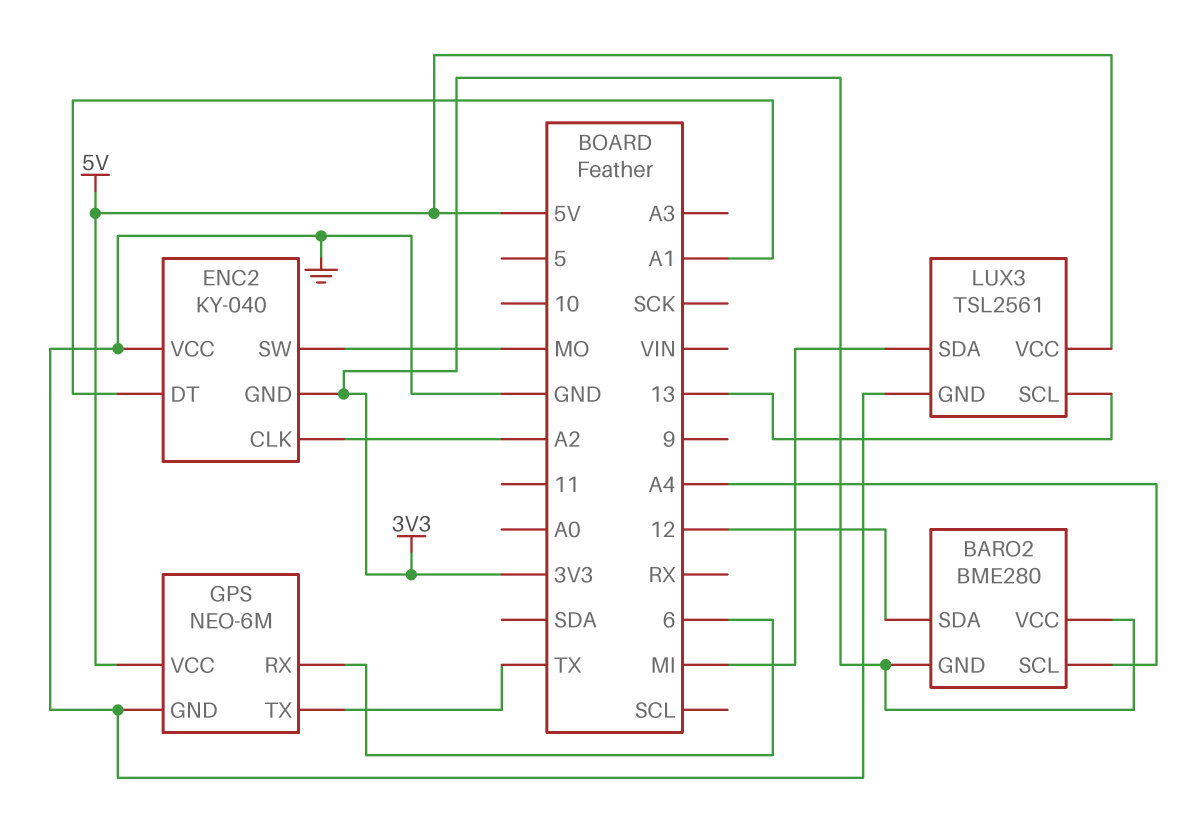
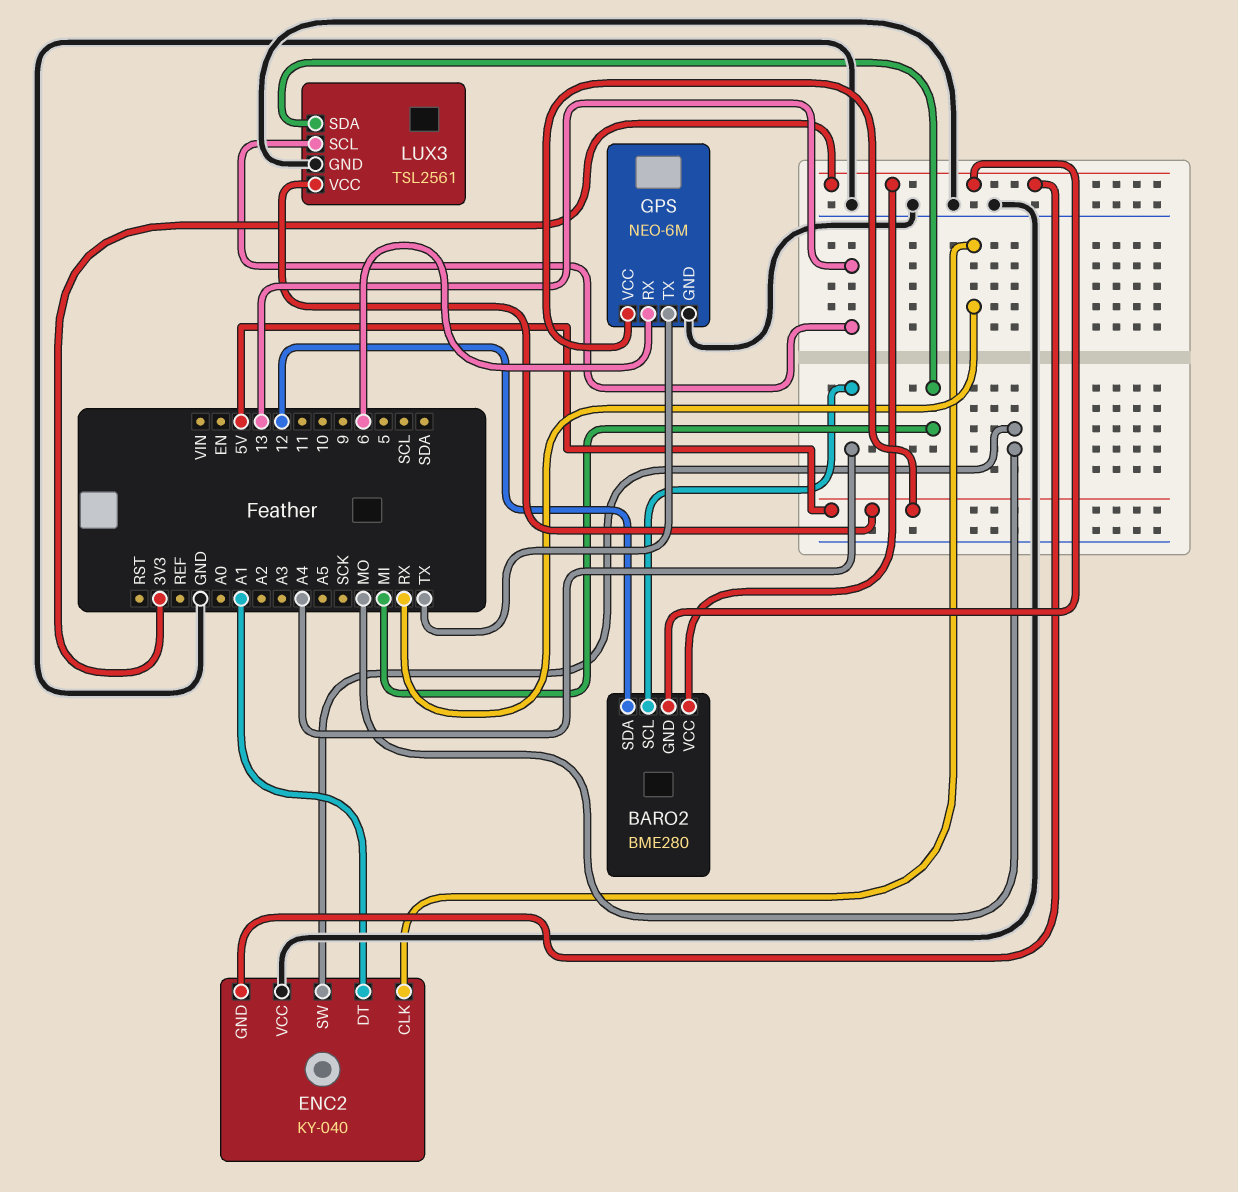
ENC2 pin CLK: A2 -> RX

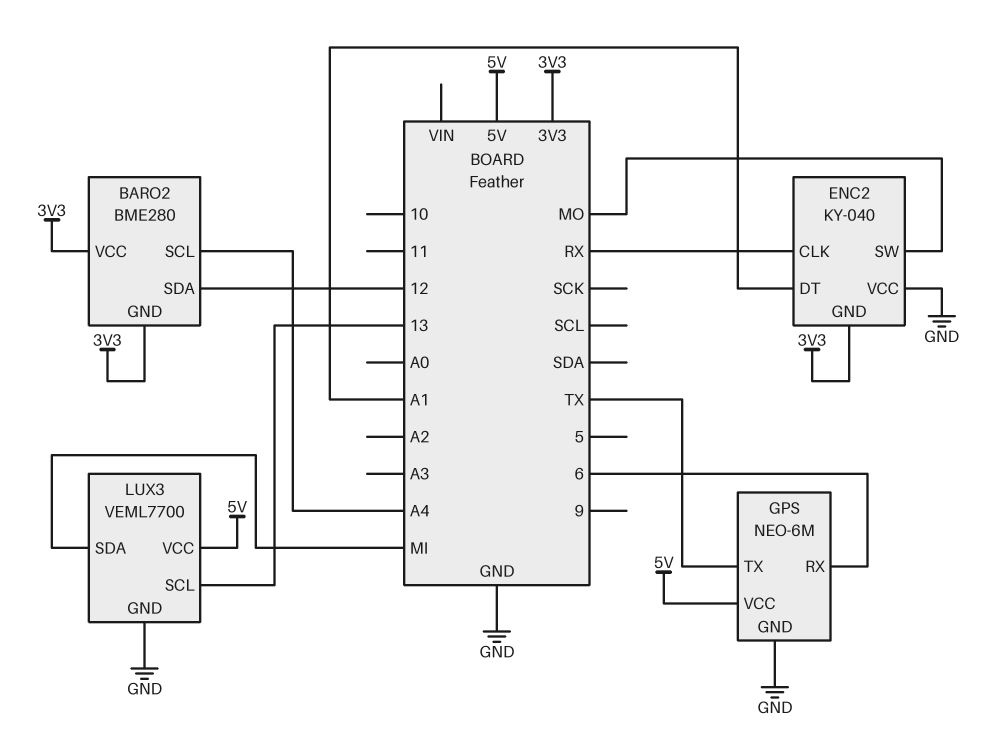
LUX3: TSL2561 -> VEML7700

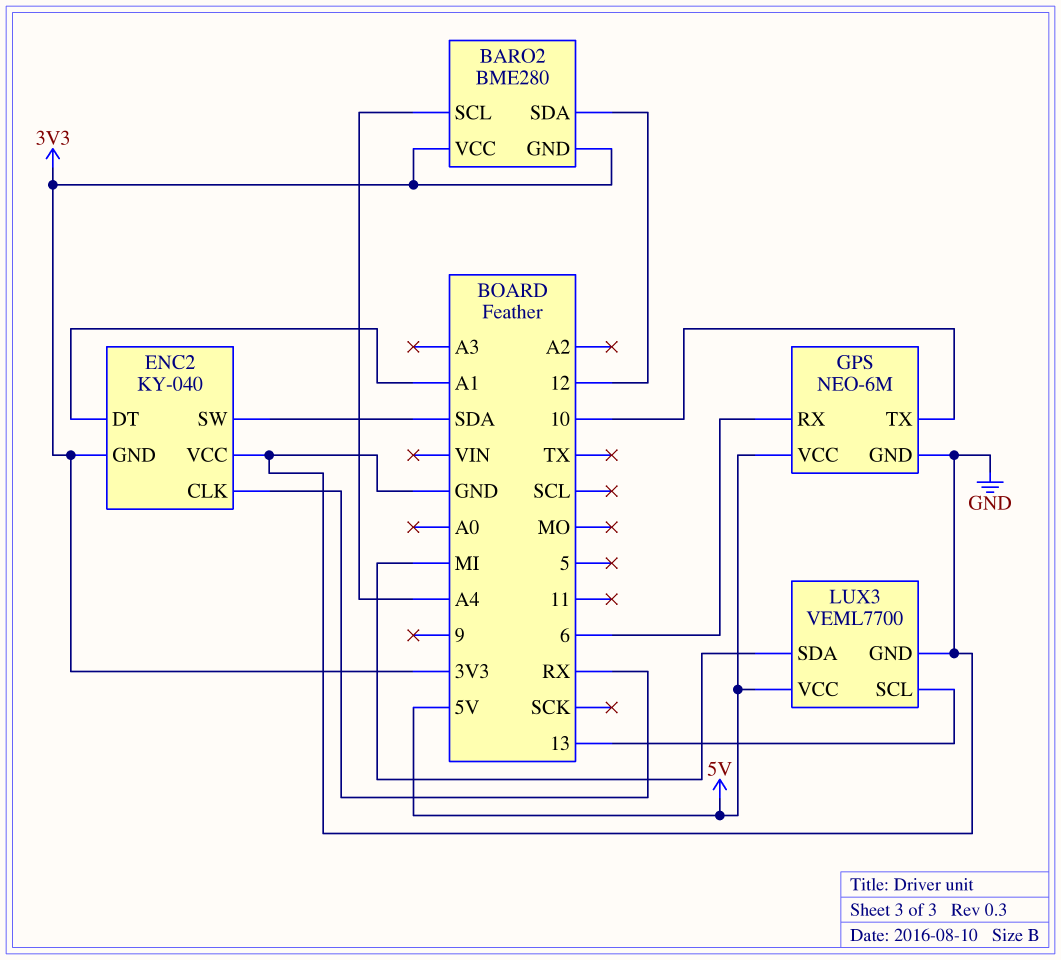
ENC2 pin SW: MO -> SDA
GPS pin TX: TX -> 10

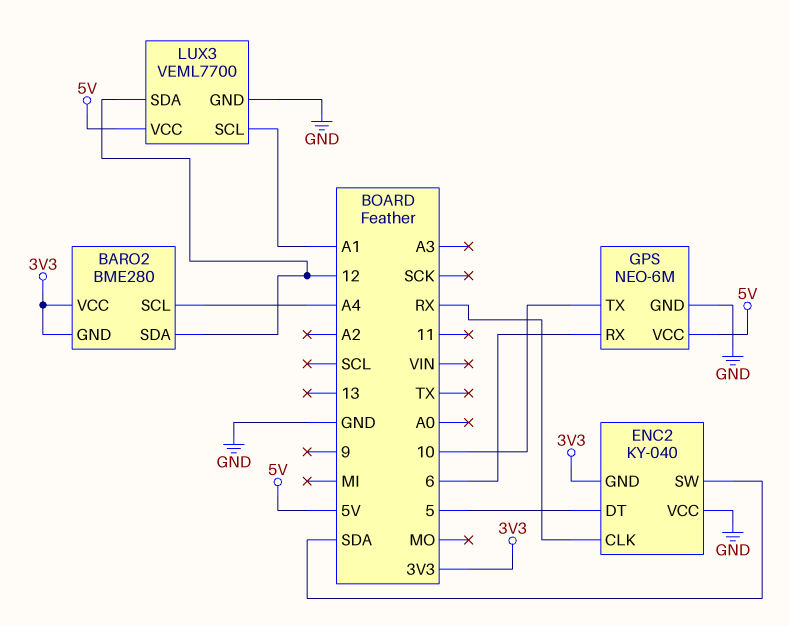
ENC2 pin DT: A1 -> 5
LUX3 pin SCL: 13 -> A1
LUX3 pin SDA: MI -> 12

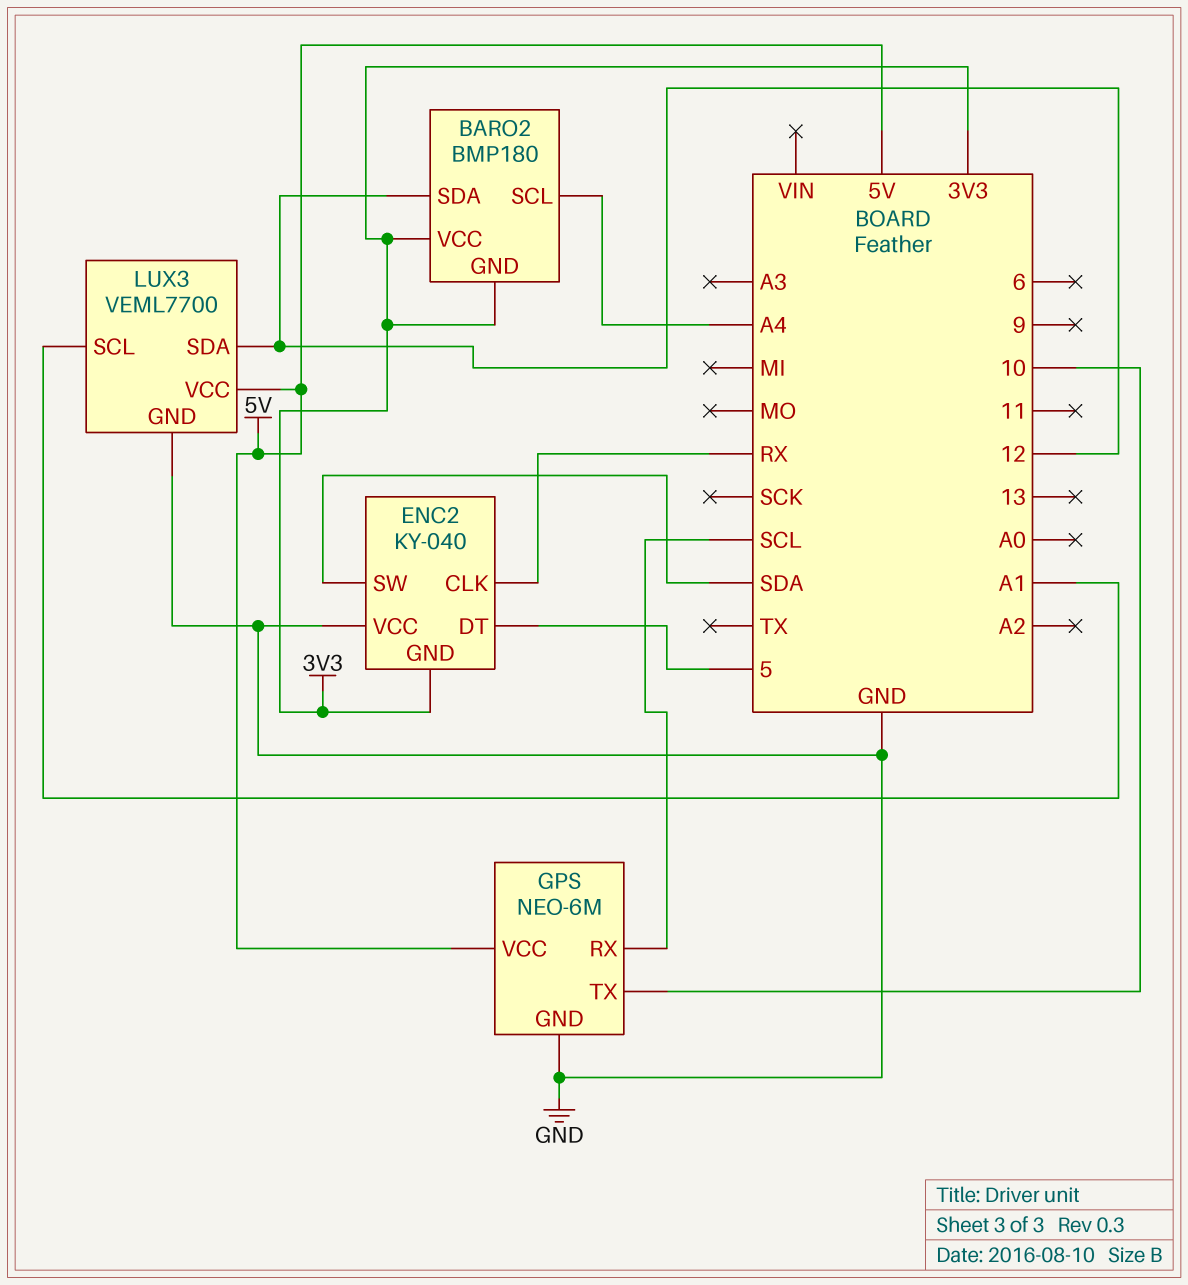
BARO2: BME280 -> BMP180
GPS pin RX: 6 -> SCL

